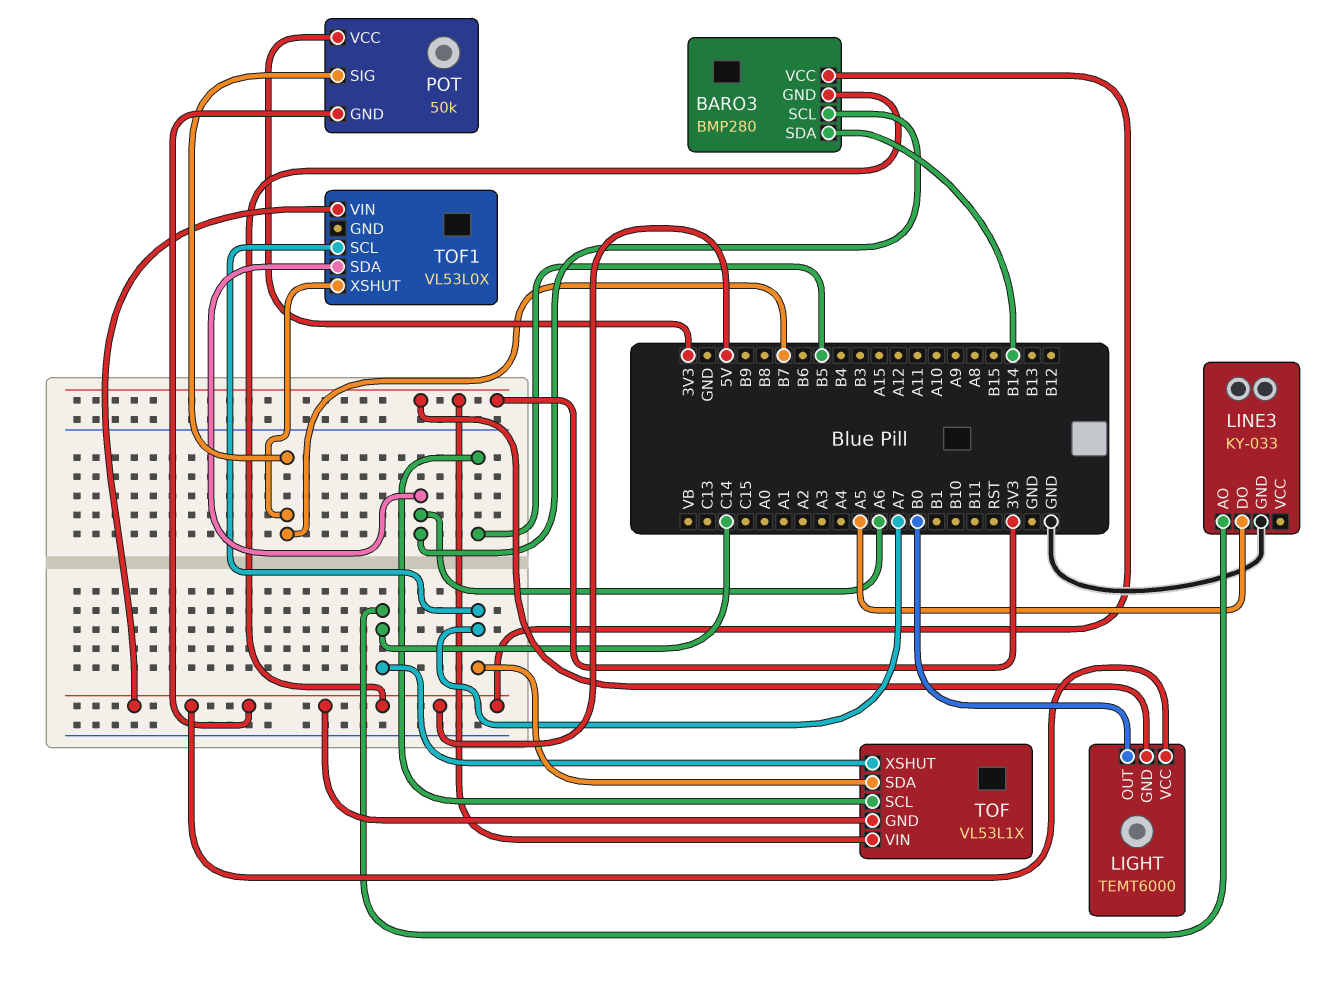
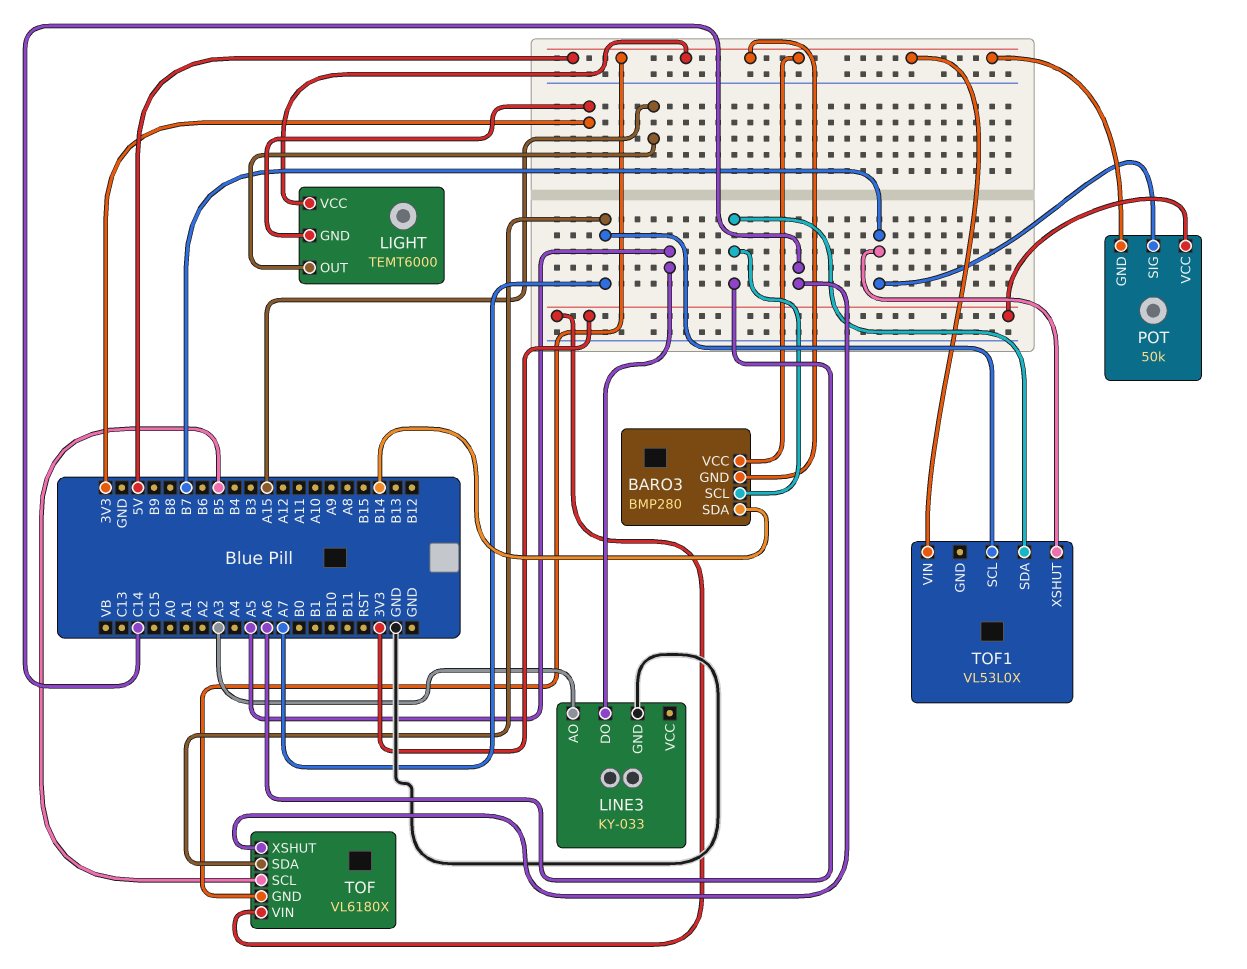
LIGHT pin OUT: B0 -> A15
LINE3 pin AO: C14 -> A3
TOF: VL53L1X -> VL6180X

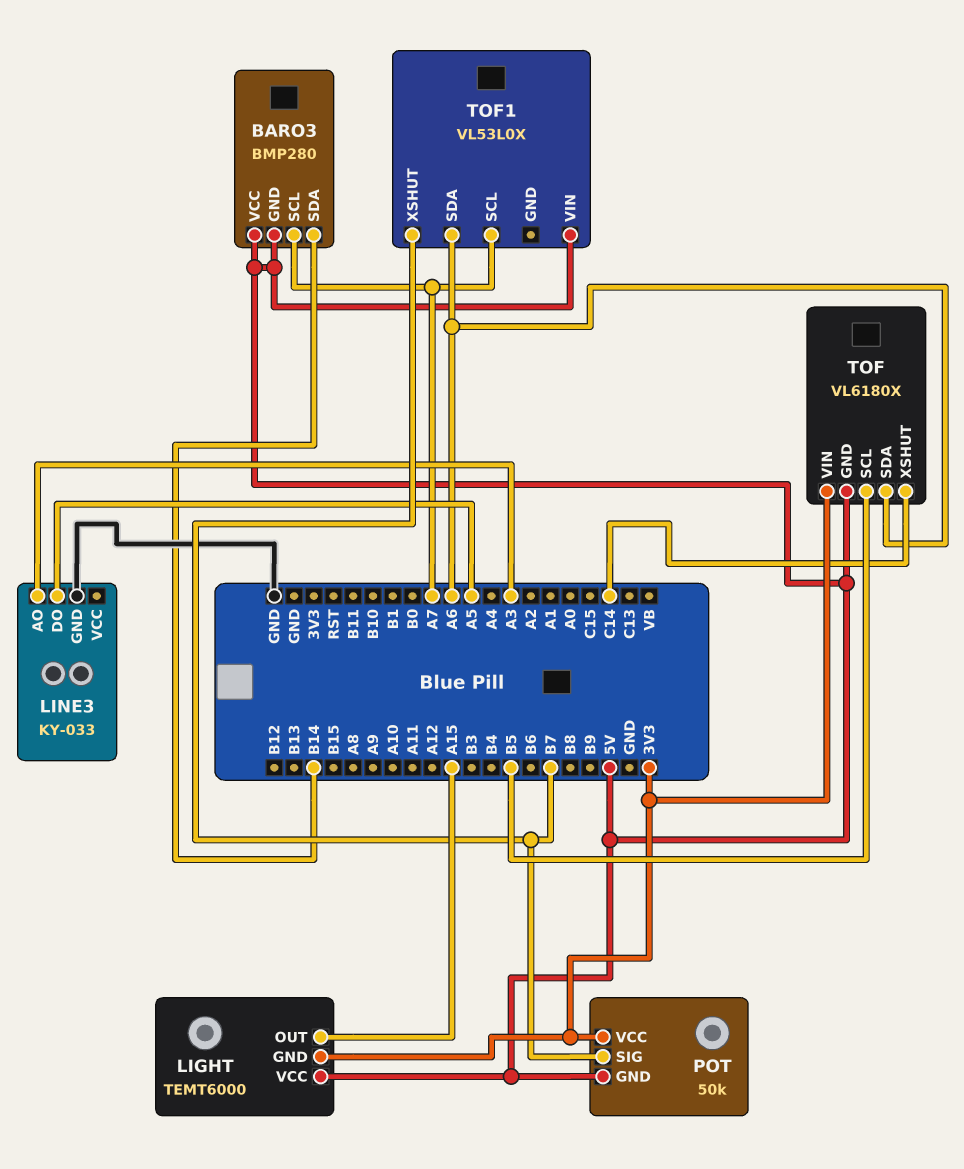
BARO3 pin SCL: A6 -> A7
TOF pin SDA: A7 -> A6

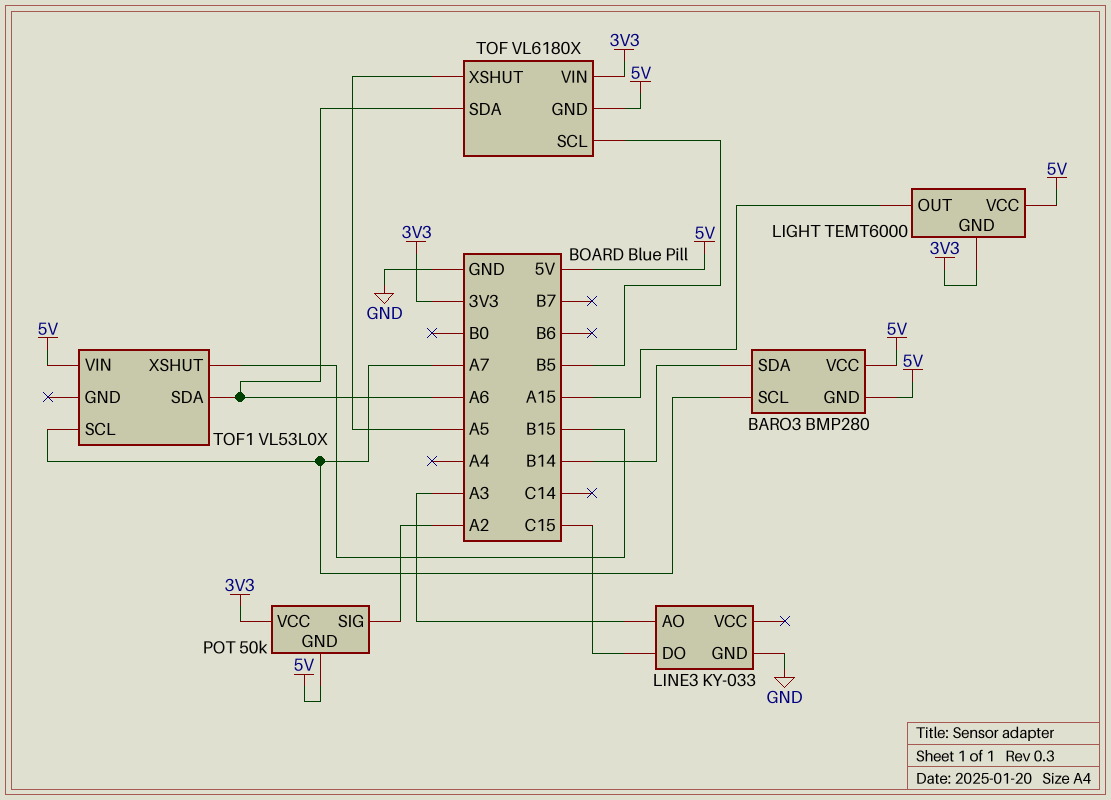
LINE3 pin DO: A5 -> C15
POT pin SIG: B7 -> A2
TOF pin XSHUT: C14 -> A5
TOF1 pin XSHUT: B7 -> B15

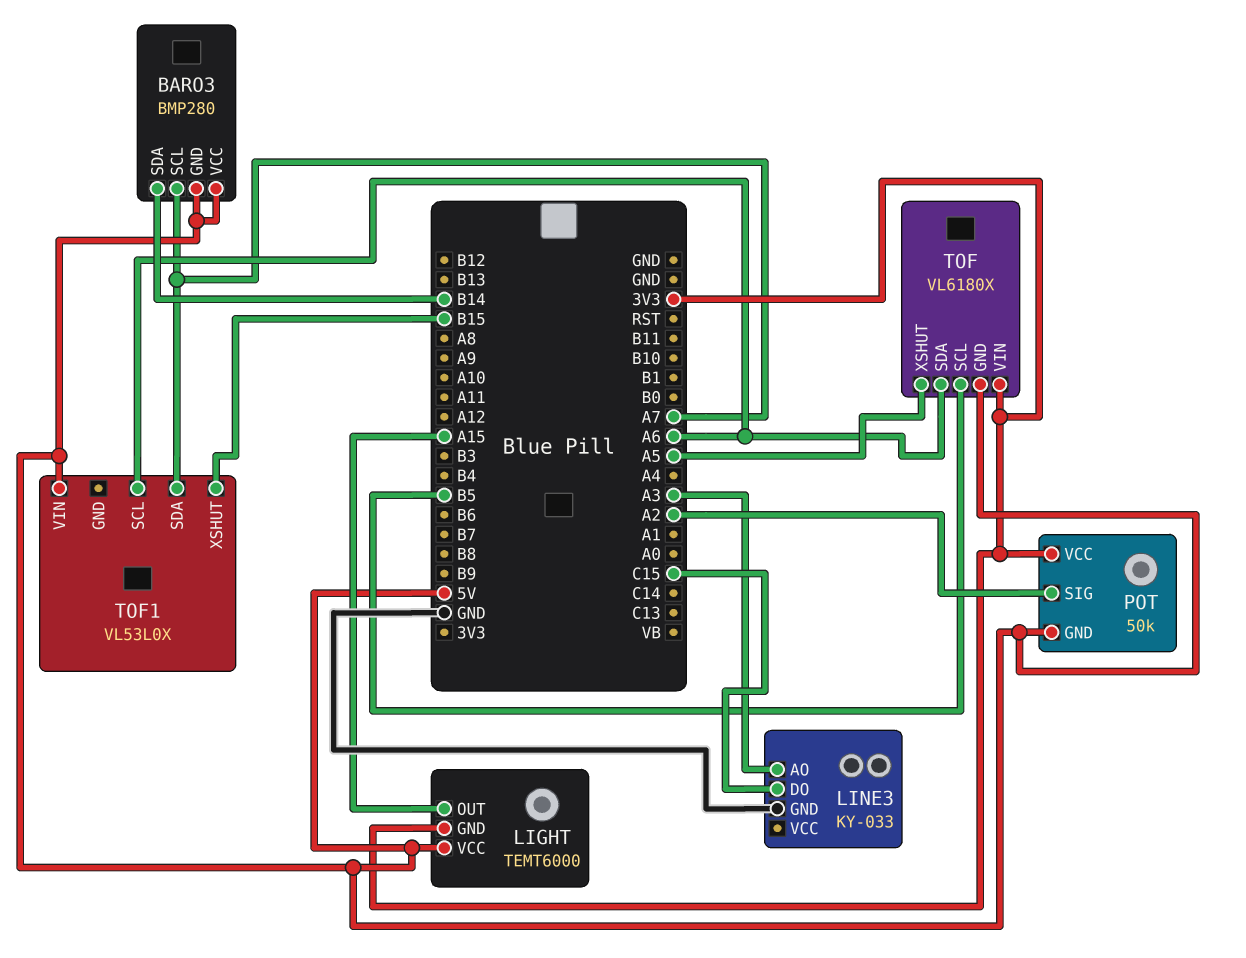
TOF1 pin SCL: A7 -> A6
TOF1 pin SDA: A6 -> A7

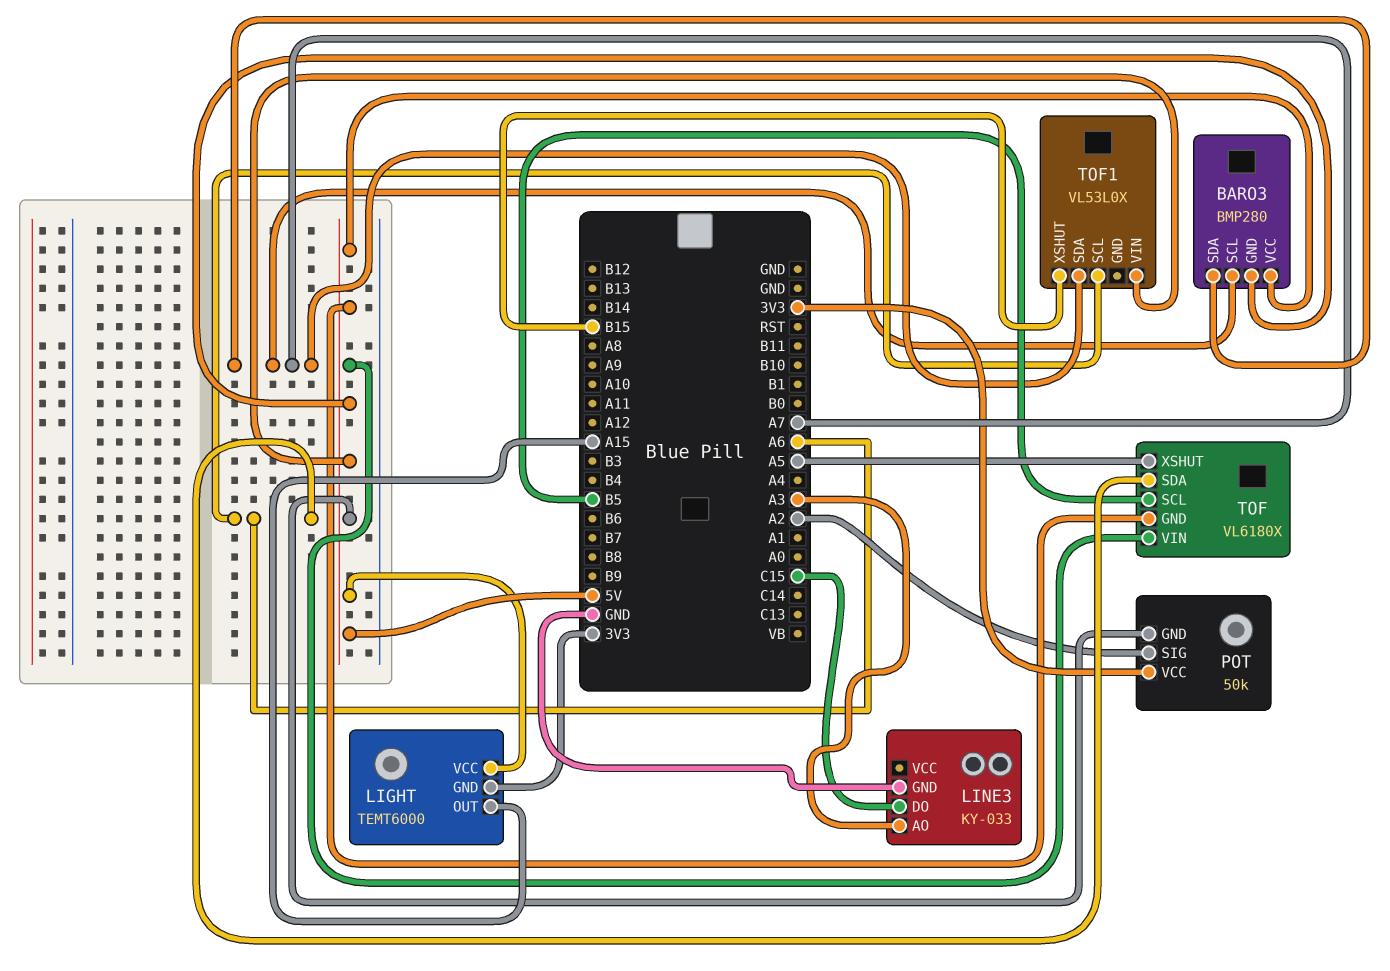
BARO3 pin SDA: B14 -> A7
TOF pin VIN: 3V3 -> 5V

